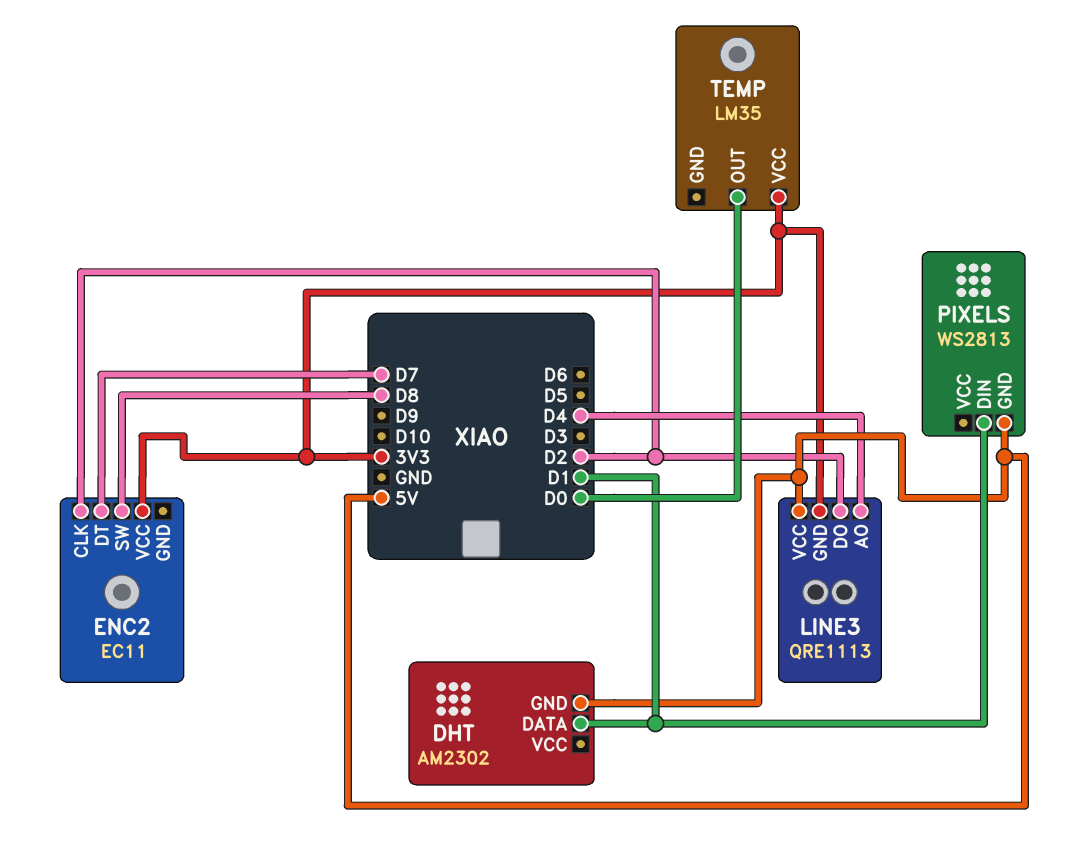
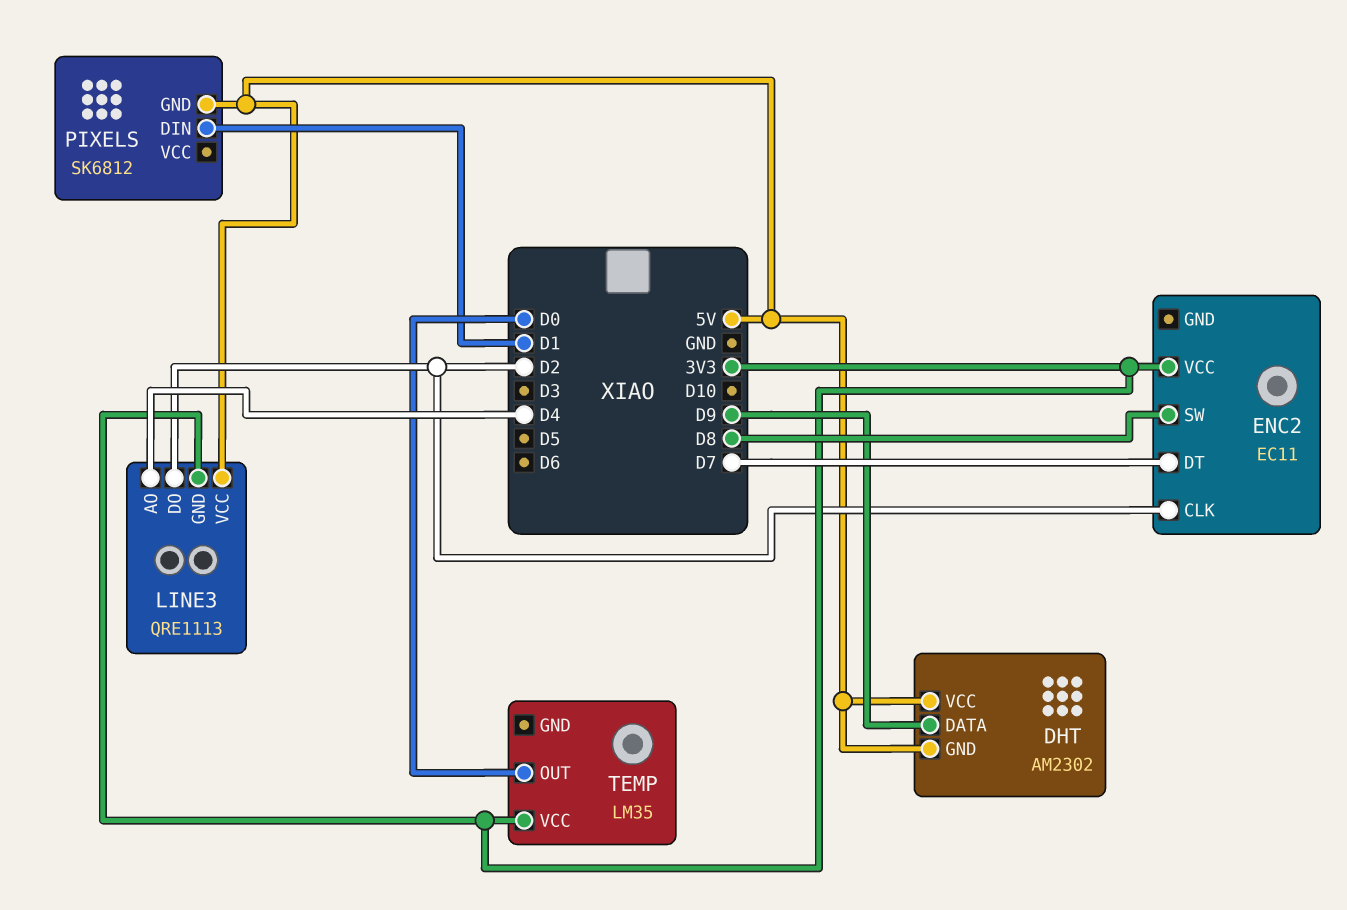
DHT pin DATA: D1 -> D9
DHT pin VCC: none -> 5V
PIXELS: WS2813 -> SK6812

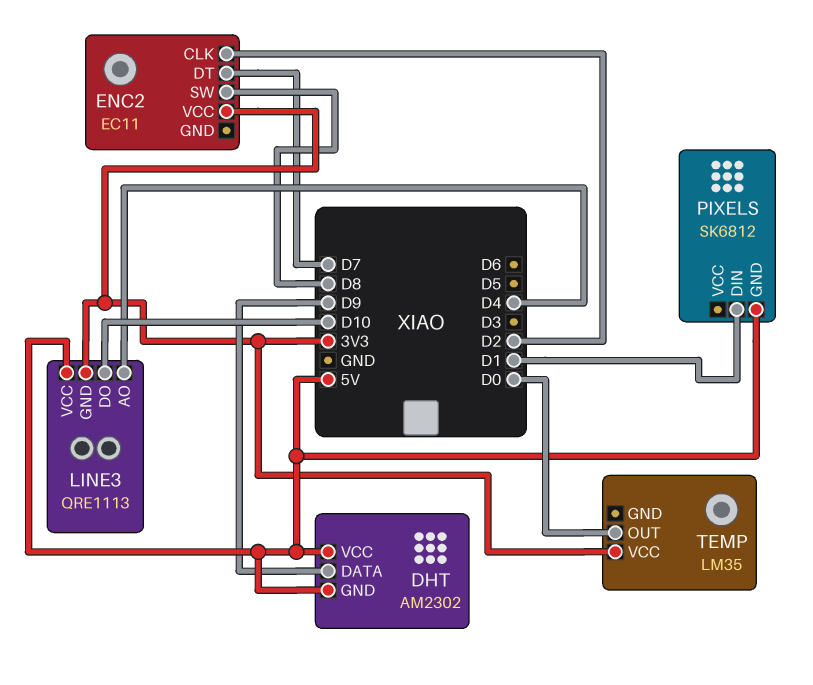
LINE3 pin DO: D2 -> D10

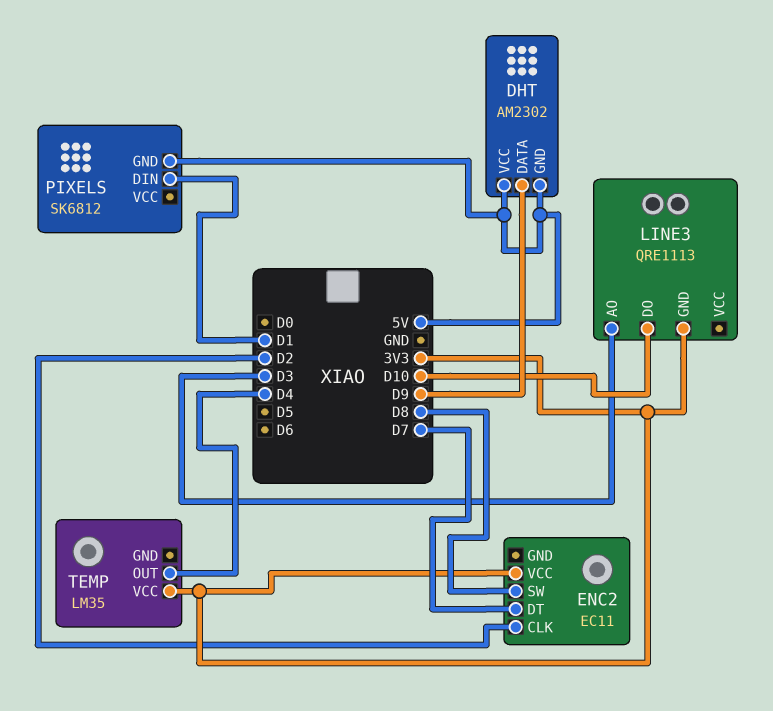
LINE3 pin AO: D4 -> D3
LINE3 pin VCC: 5V -> none
TEMP pin OUT: D0 -> D4

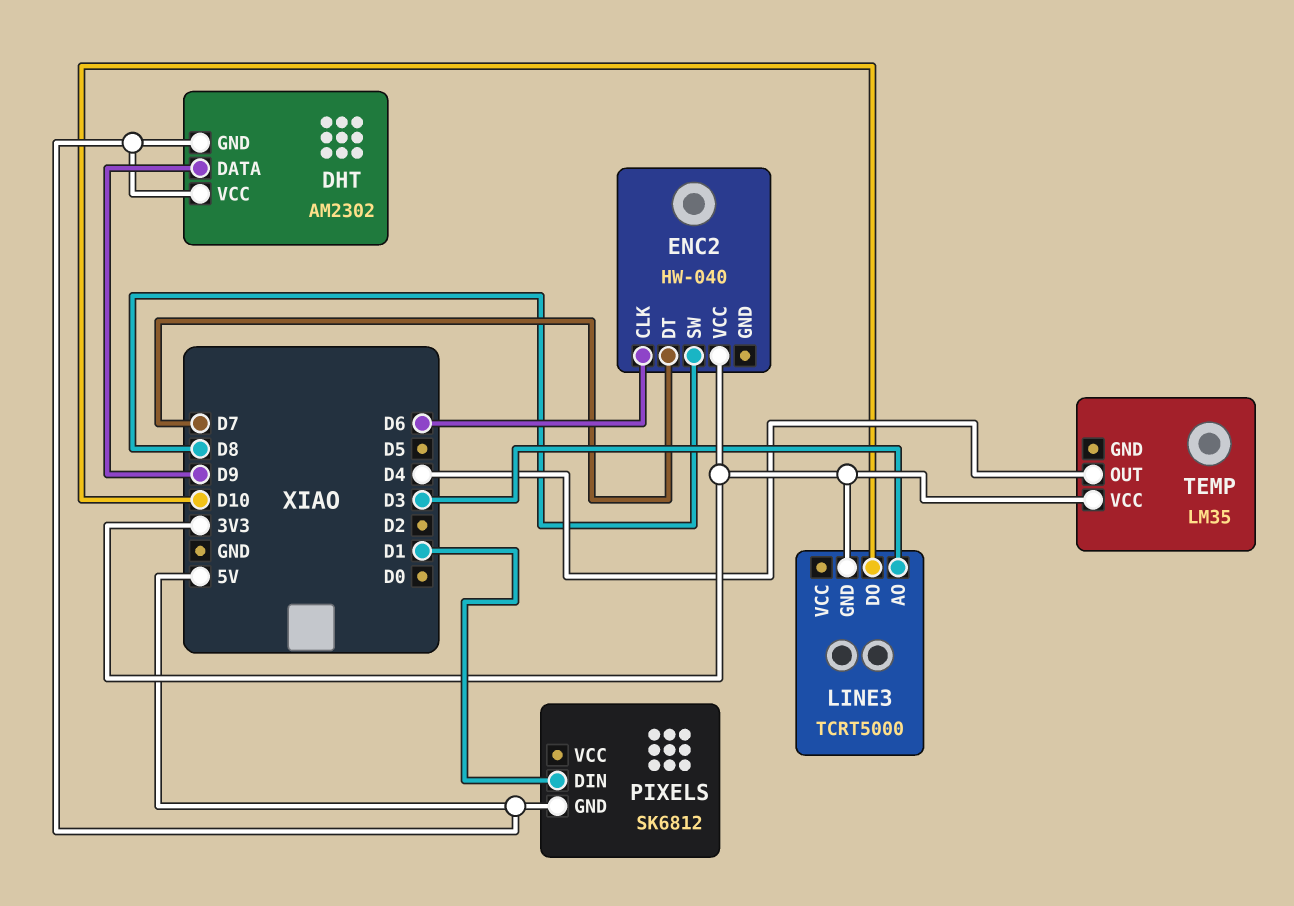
ENC2: EC11 -> HW-040
ENC2 pin CLK: D2 -> D6
LINE3: QRE1113 -> TCRT5000

